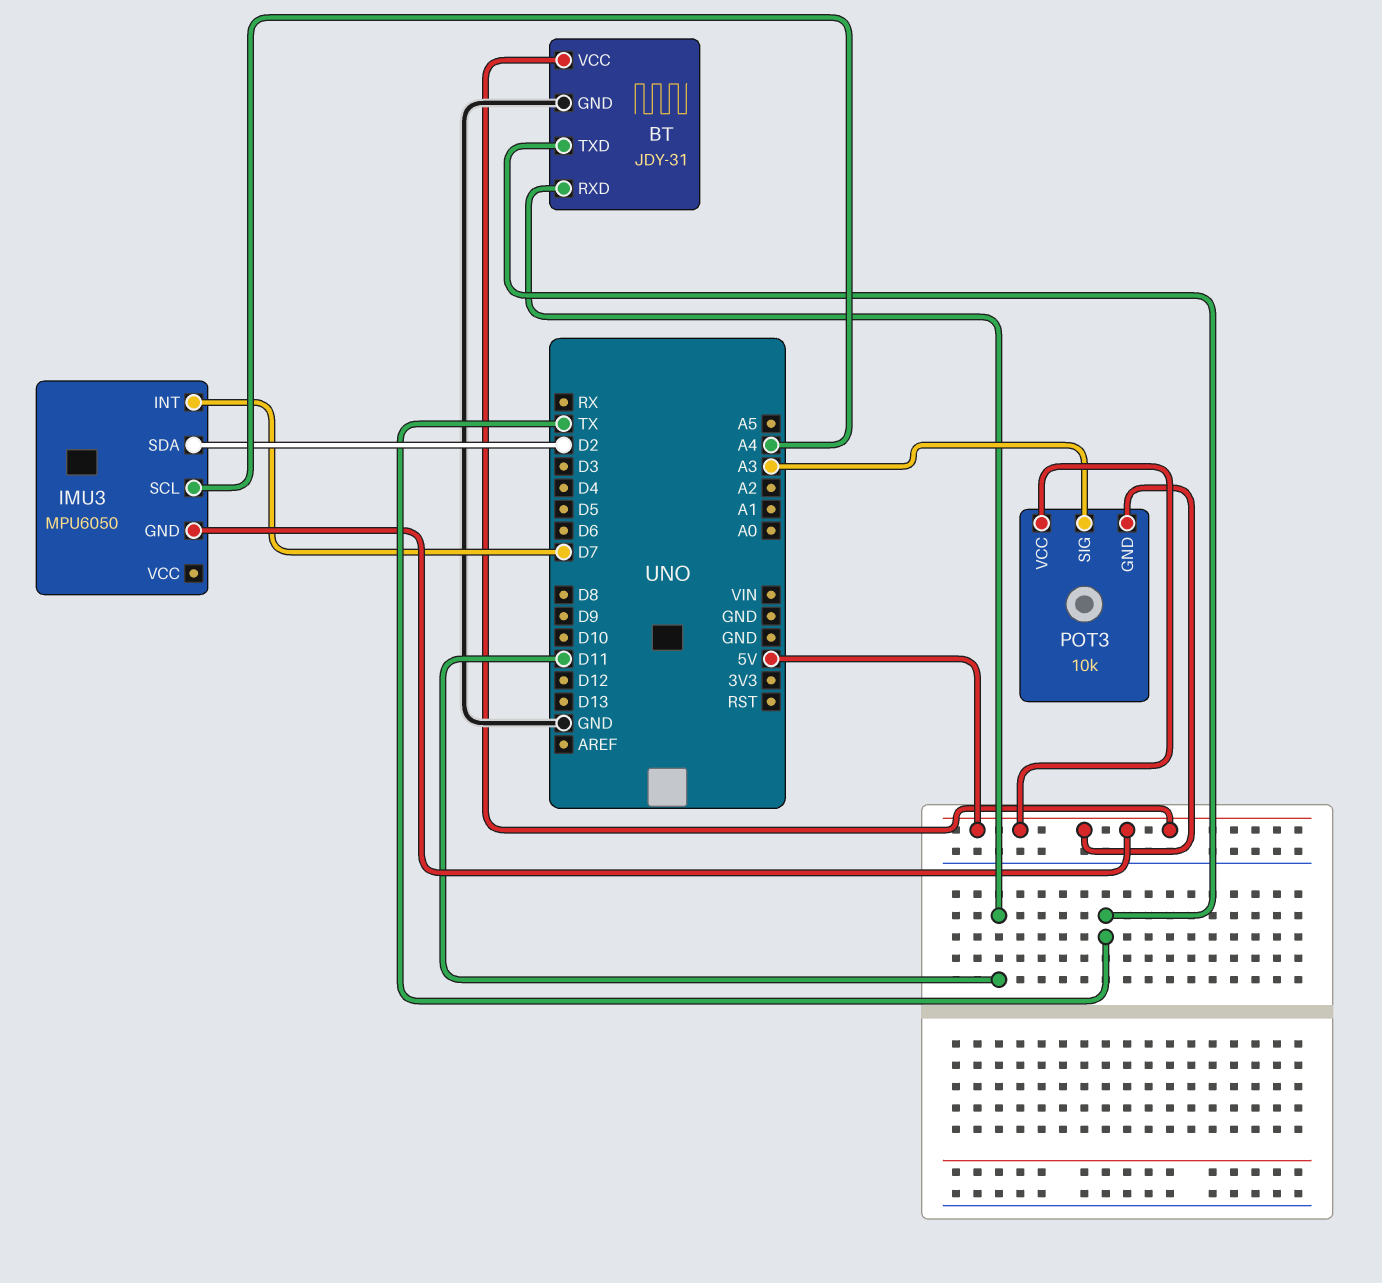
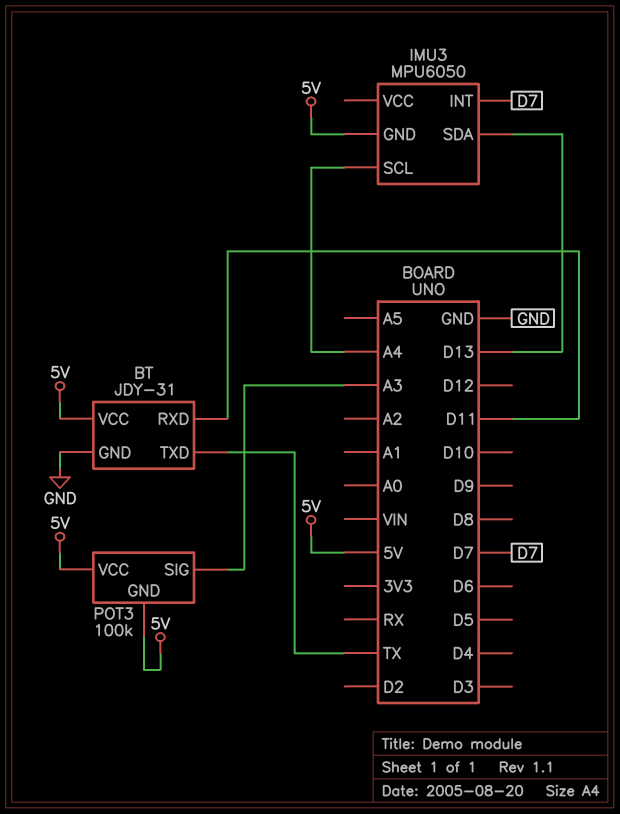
IMU3 pin SDA: D2 -> D13
POT3: 10k -> 100k

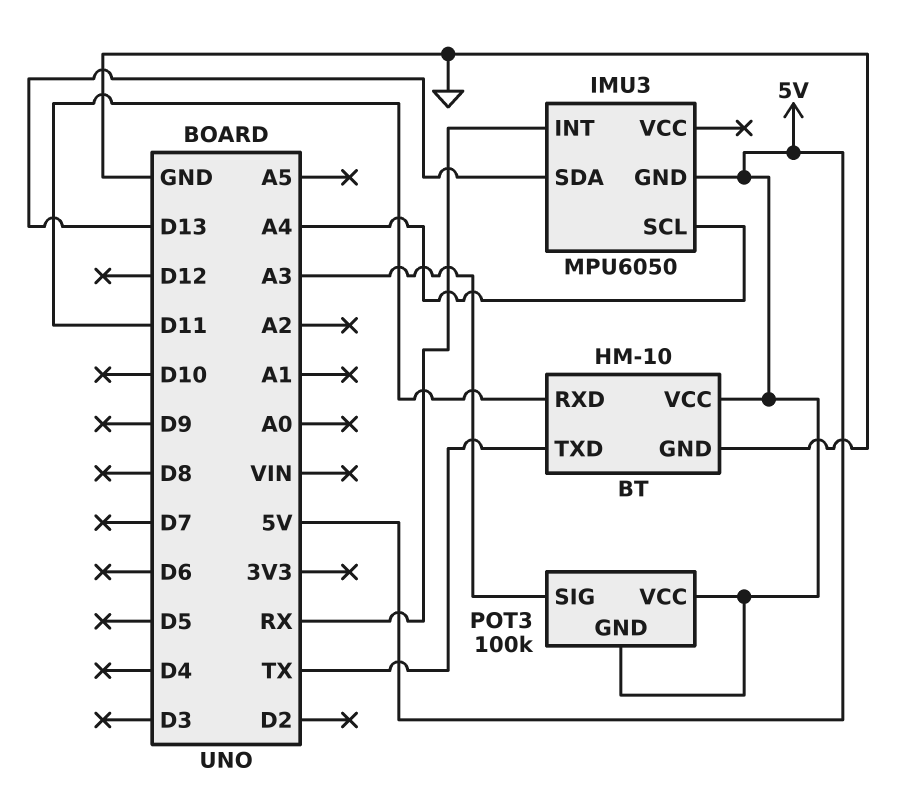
BT: JDY-31 -> HM-10
IMU3 pin INT: D7 -> RX

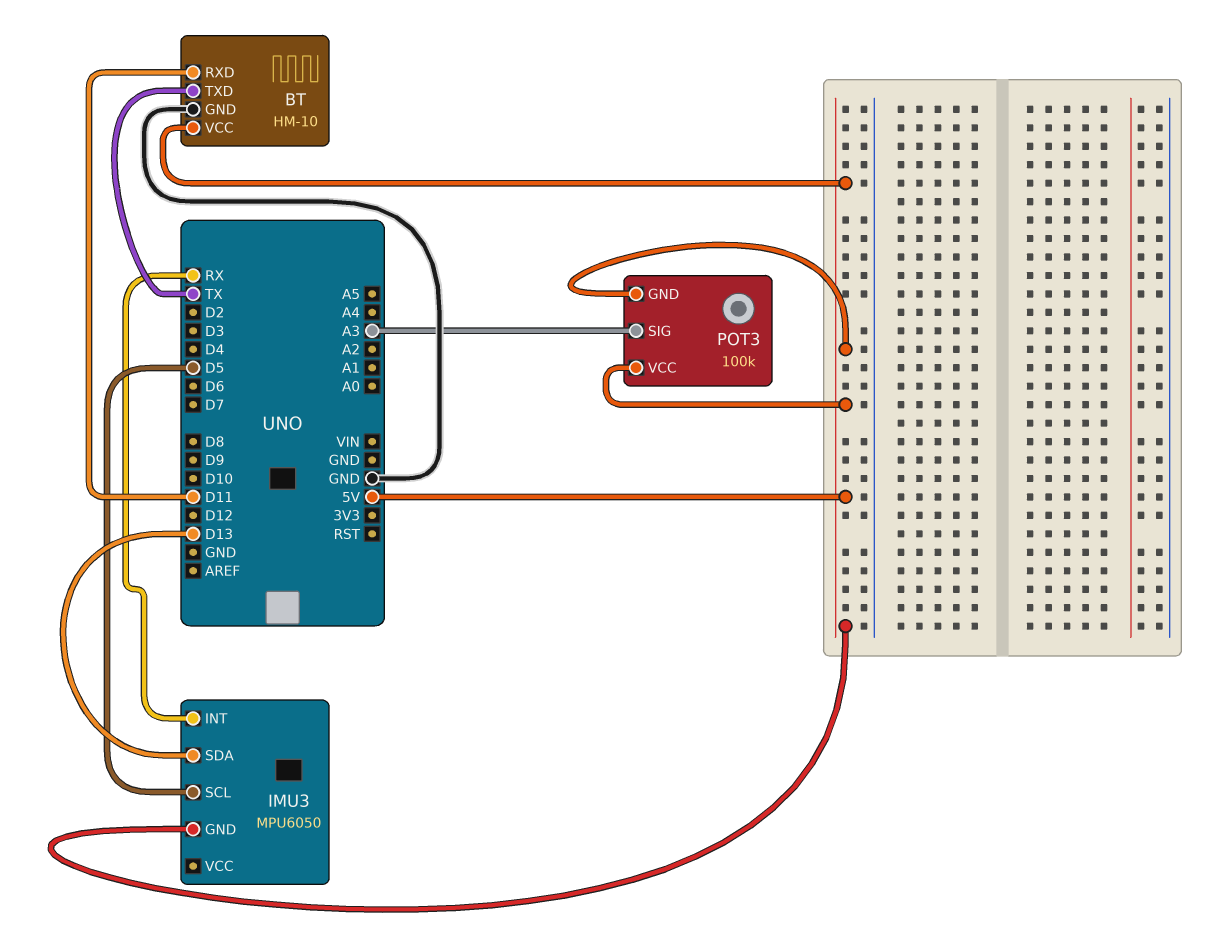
IMU3 pin SCL: A4 -> D5

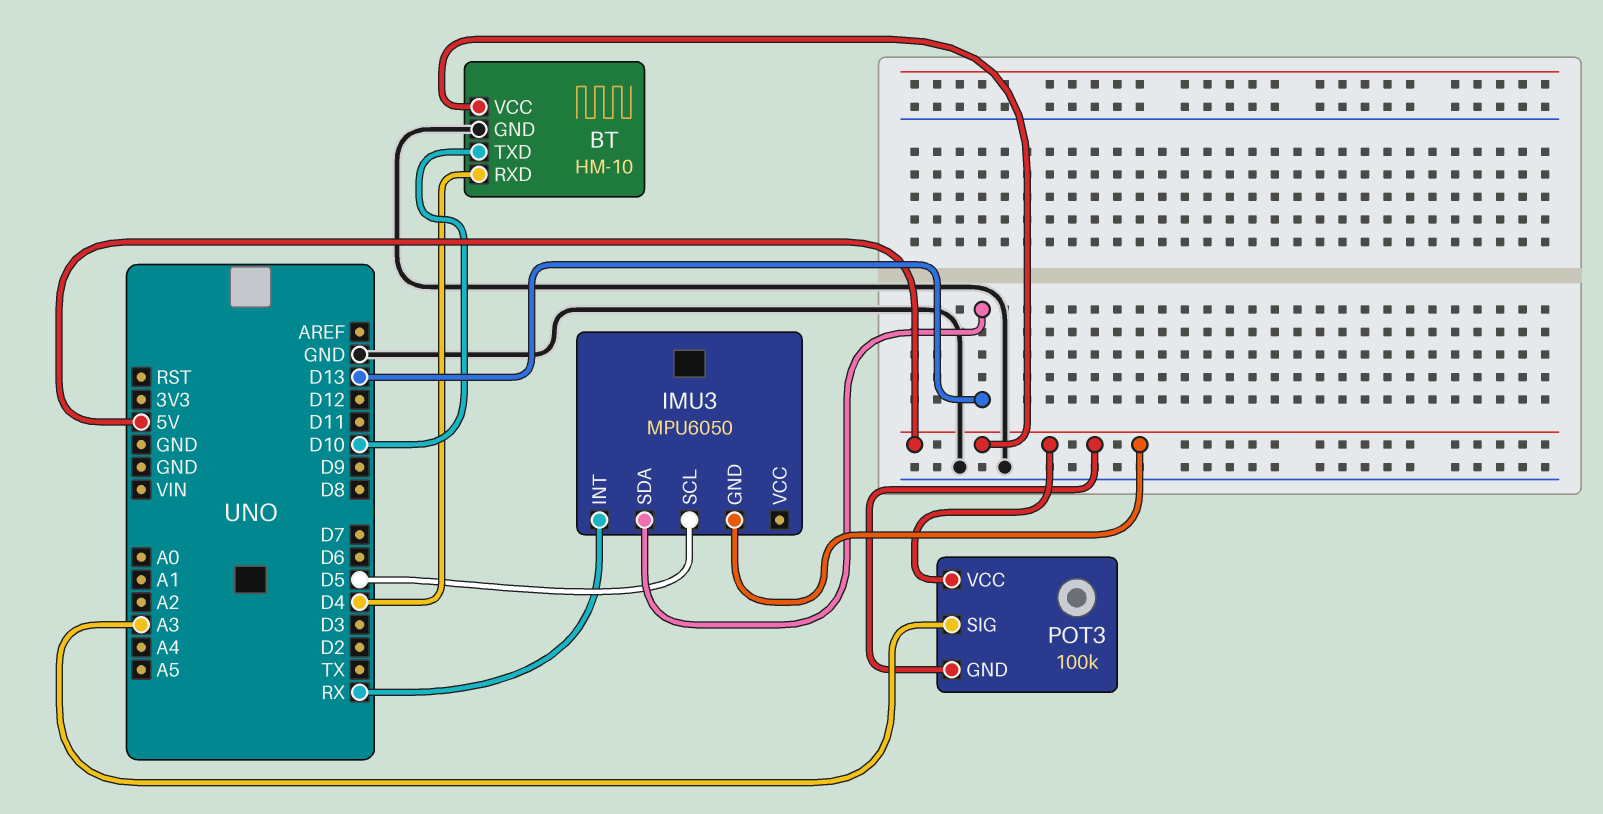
BT pin RXD: D11 -> D4
BT pin TXD: TX -> D10

